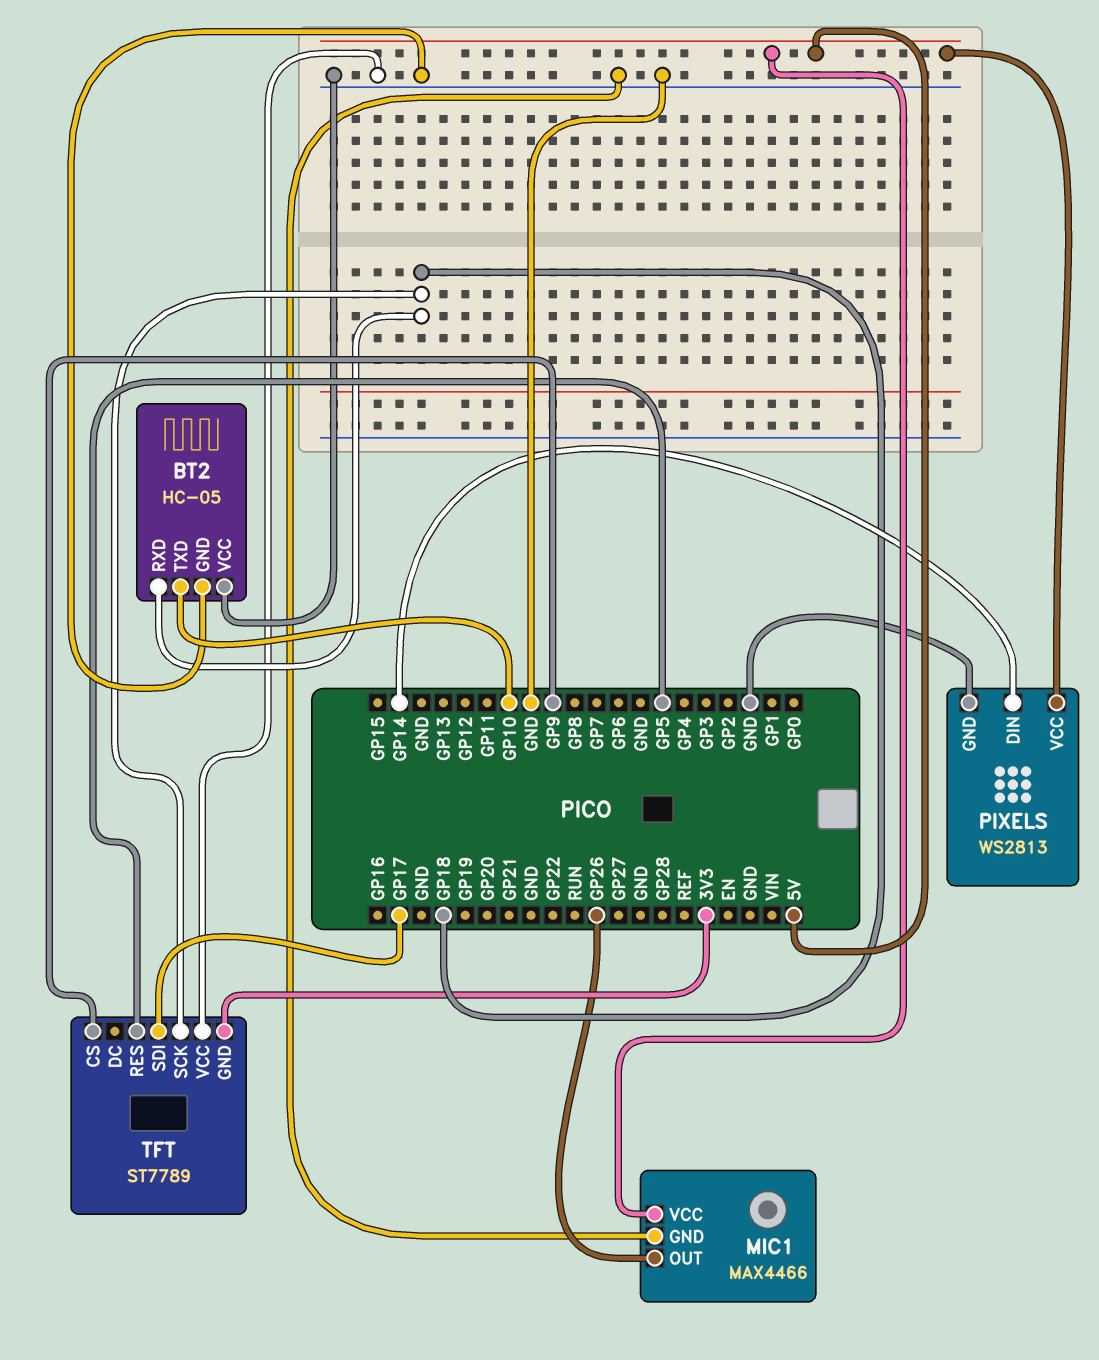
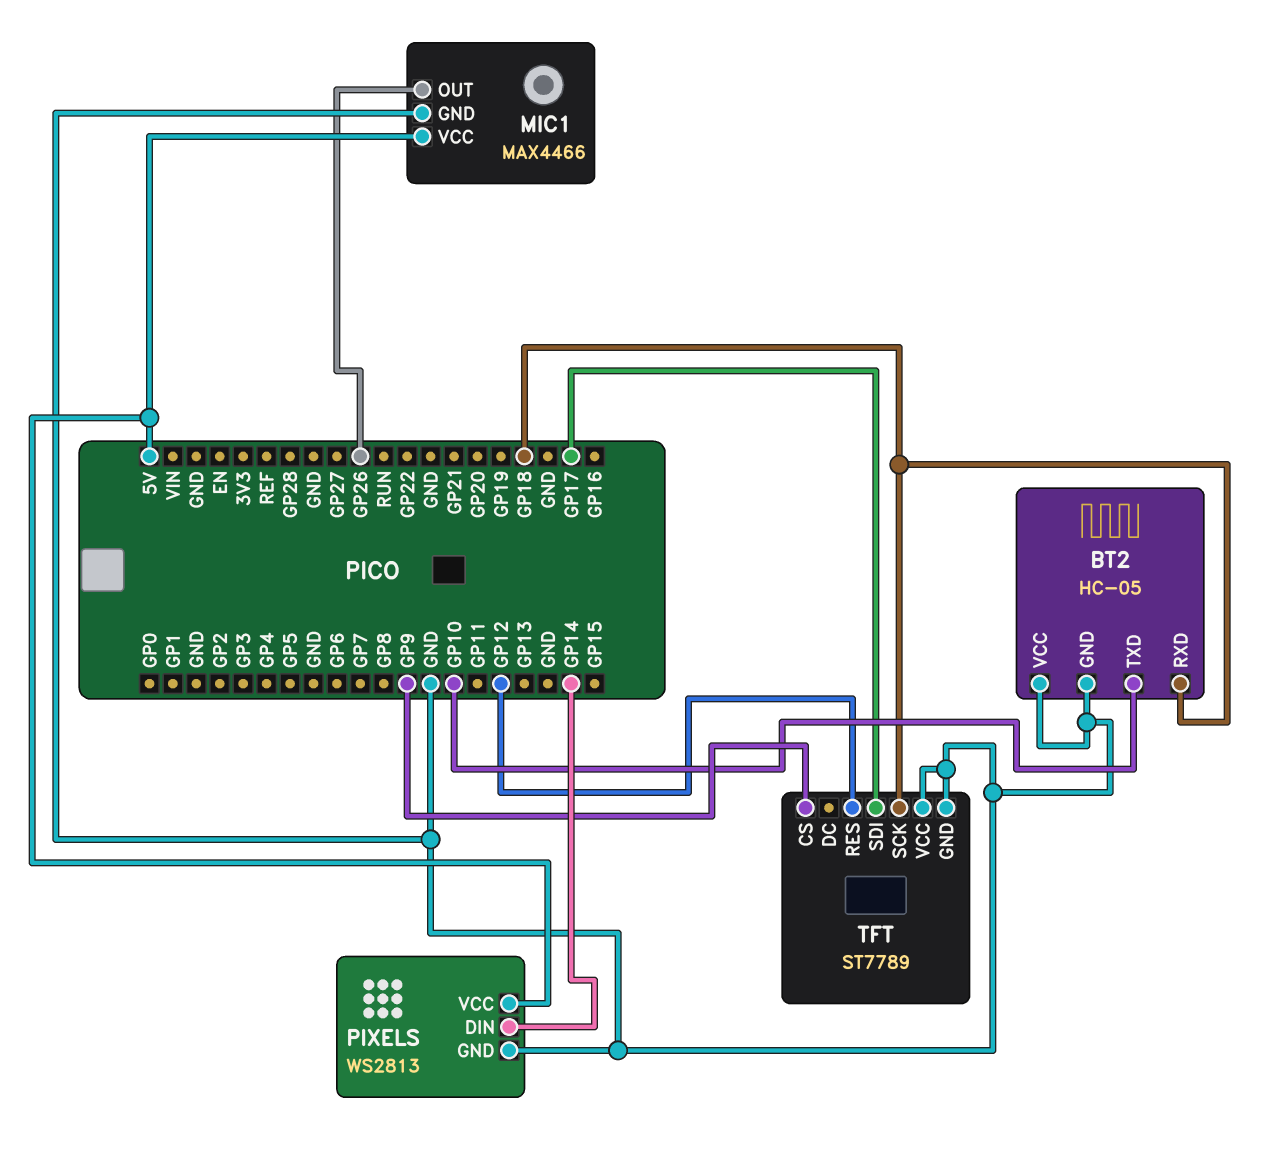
TFT pin GND: 3V3 -> GND
TFT pin RES: GP5 -> GP12

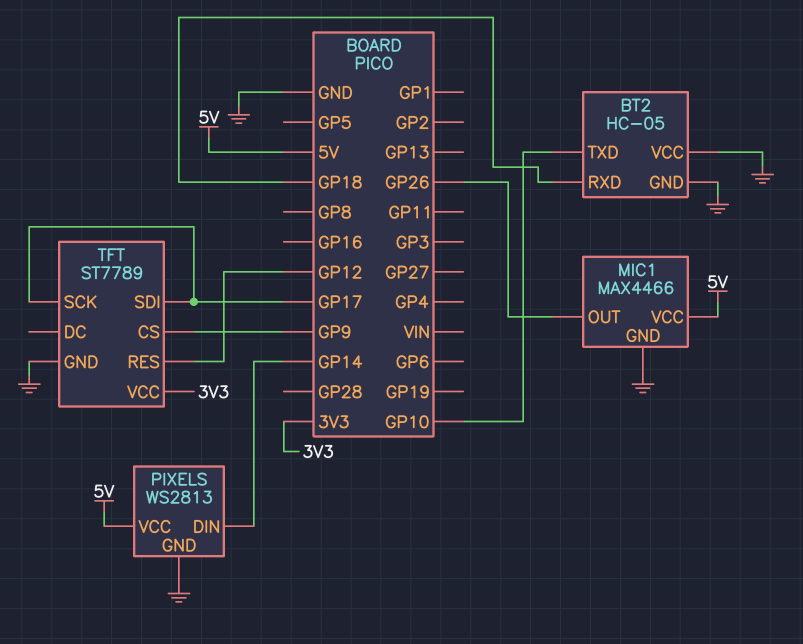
TFT pin SCK: GP18 -> GP17
TFT pin VCC: GND -> 3V3

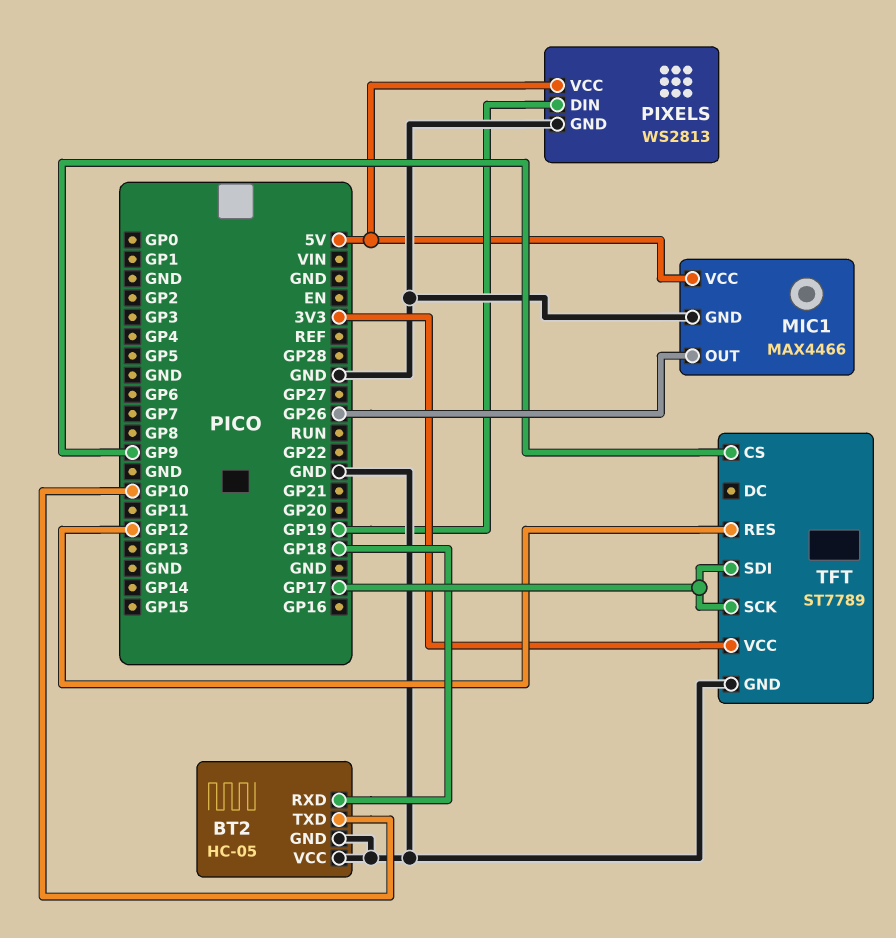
PIXELS pin DIN: GP14 -> GP19

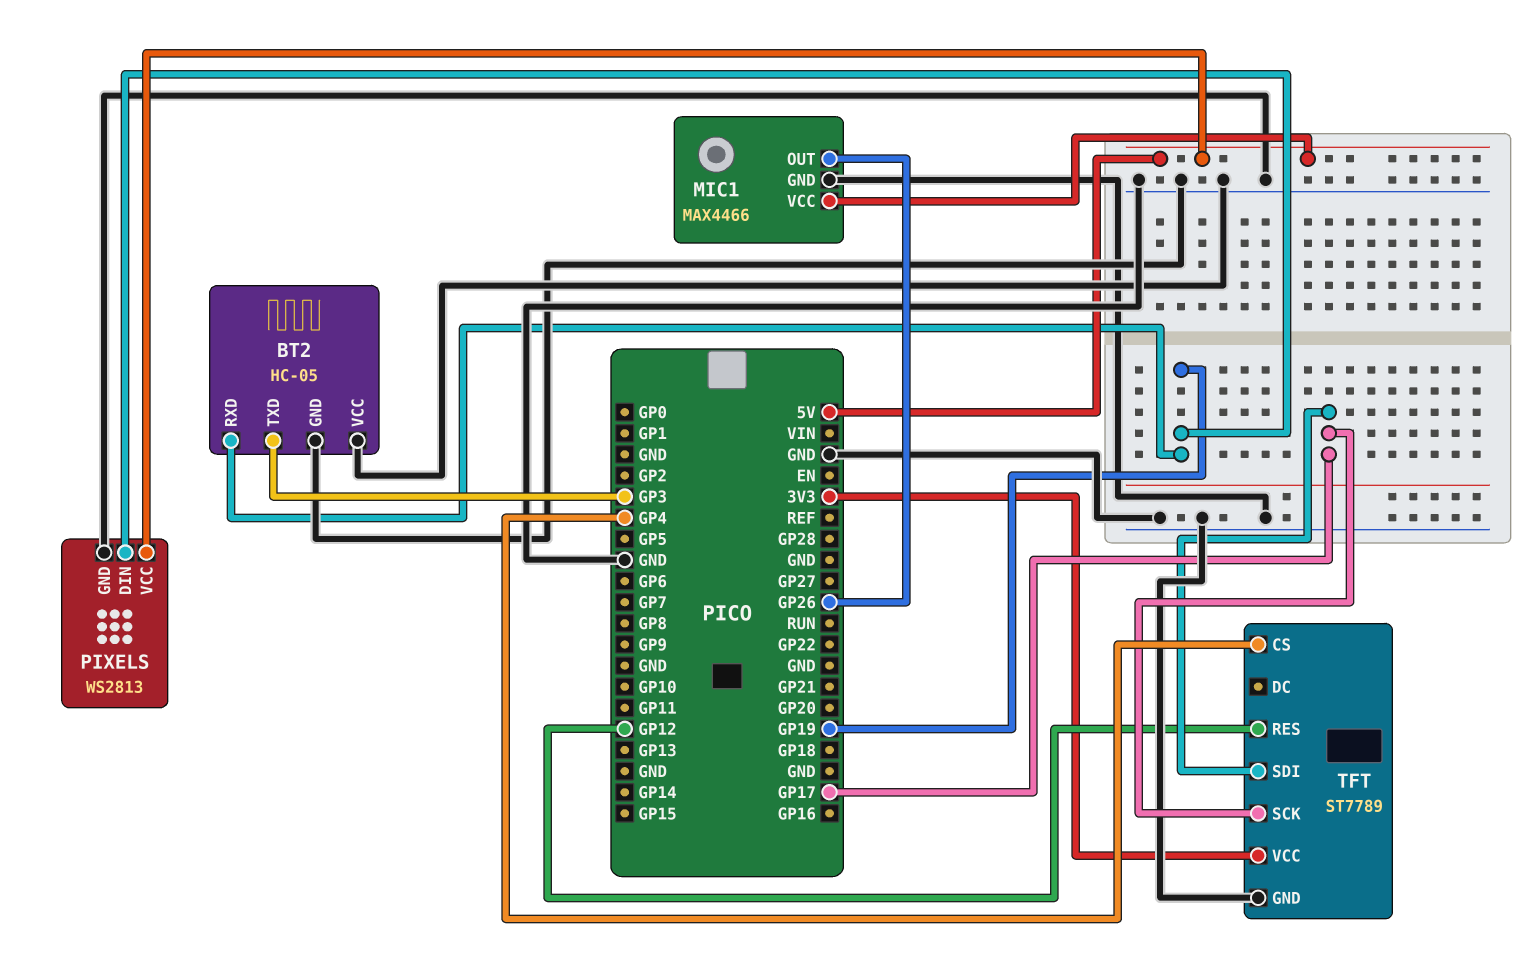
BT2 pin RXD: GP18 -> GP19
BT2 pin TXD: GP10 -> GP3
TFT pin CS: GP9 -> GP4

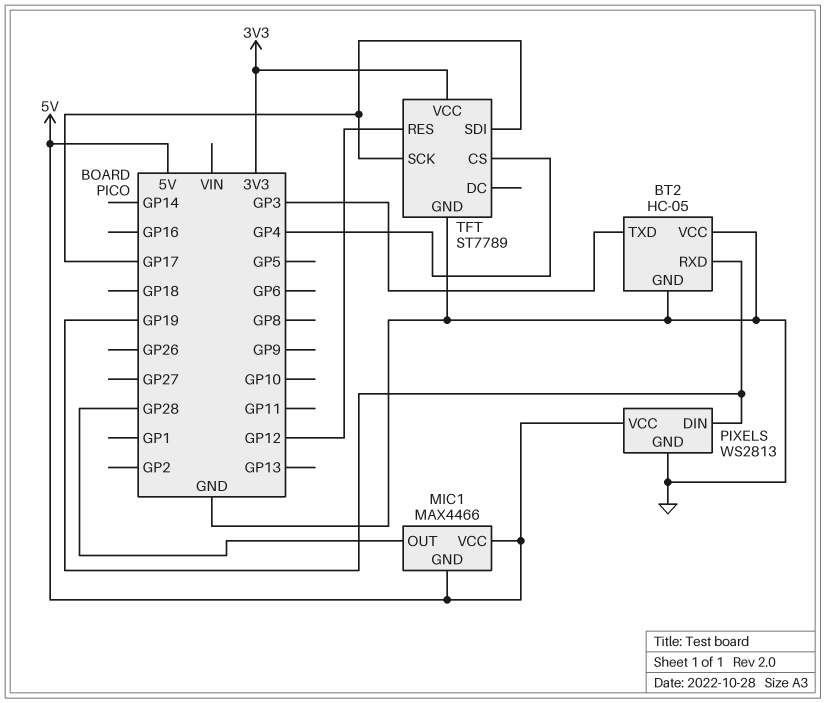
MIC1 pin GND: GND -> 5V
MIC1 pin OUT: GP26 -> GP28

